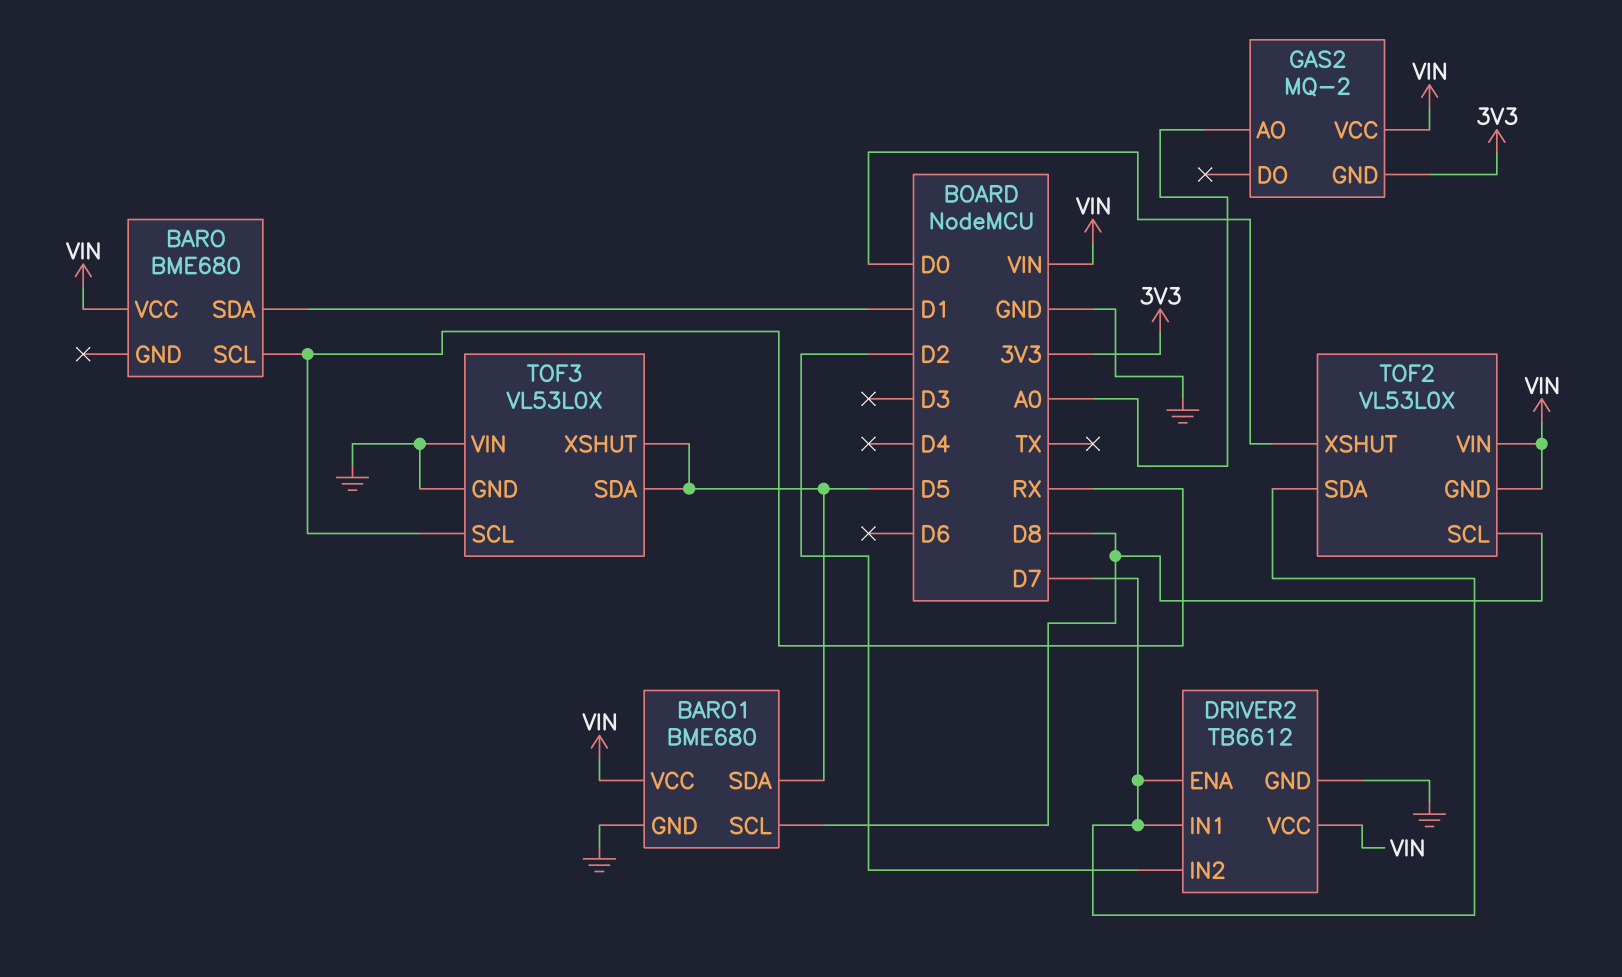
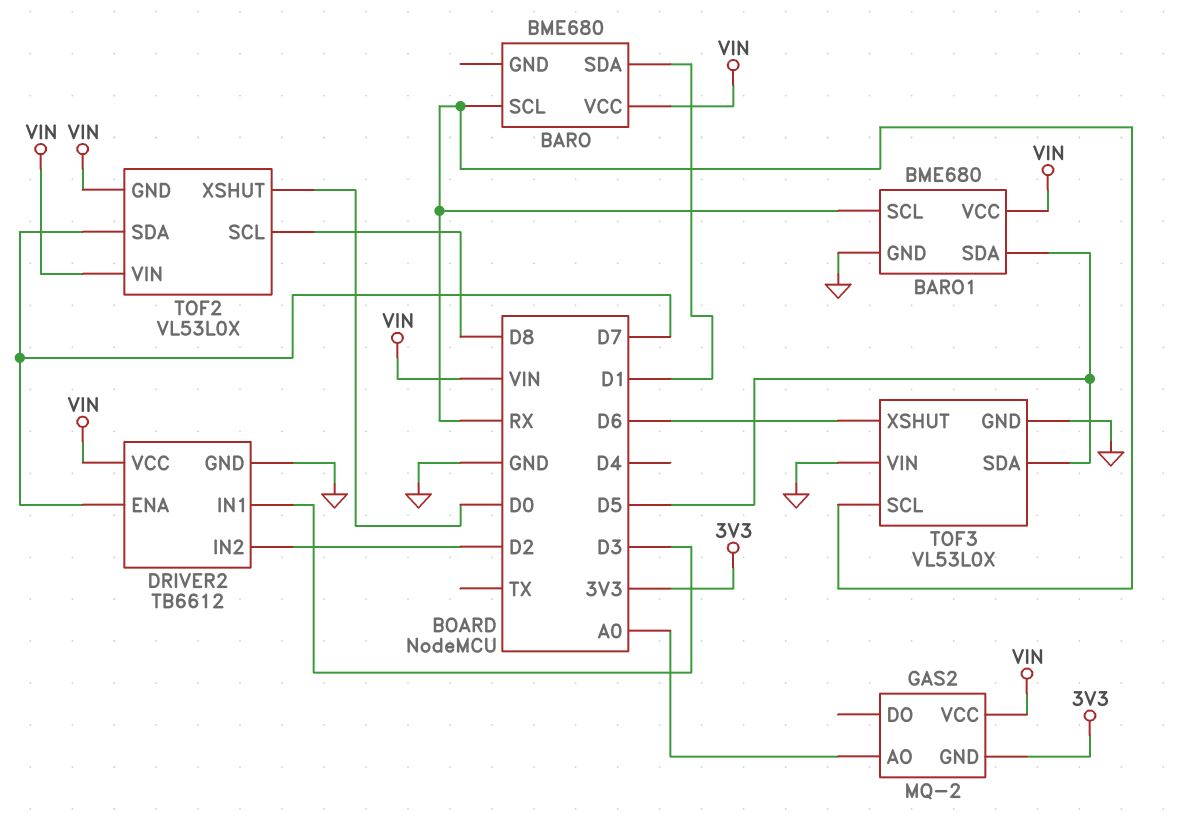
BARO1 pin SCL: D8 -> RX
DRIVER2 pin IN1: D7 -> D3
TOF3 pin XSHUT: D5 -> D6

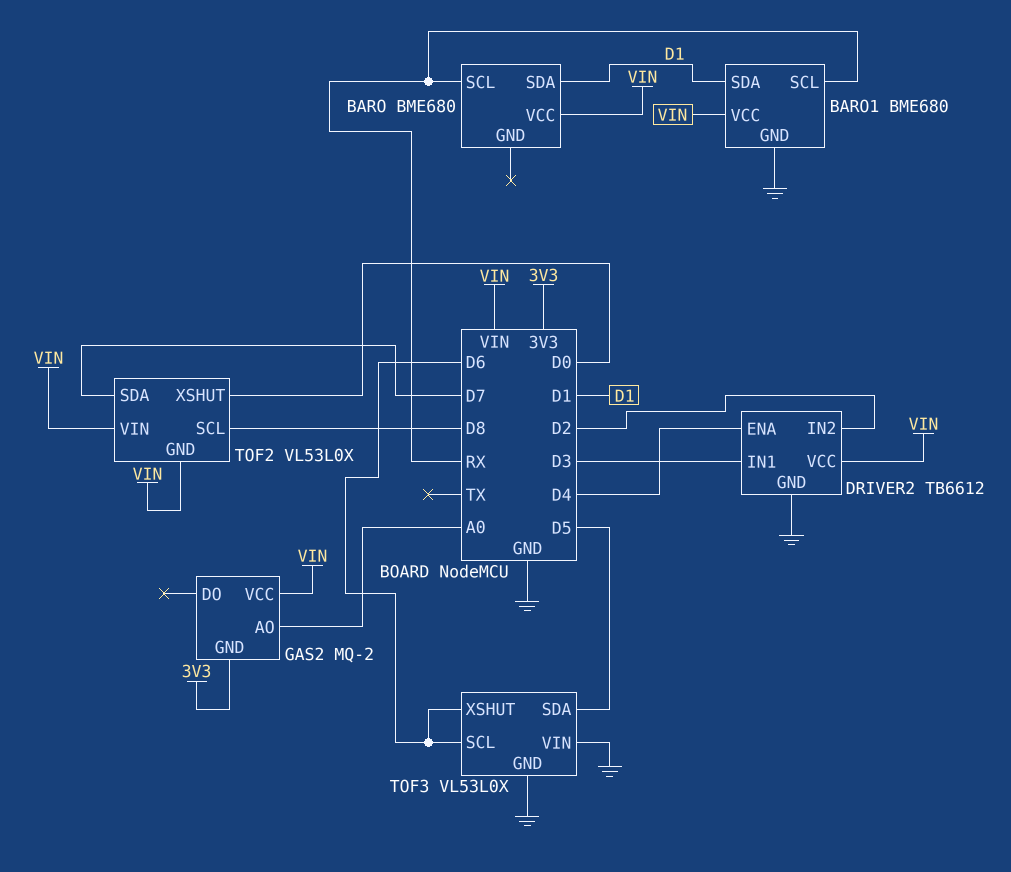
BARO1 pin SDA: D5 -> D1
DRIVER2 pin ENA: D7 -> D4
TOF3 pin SCL: RX -> D6

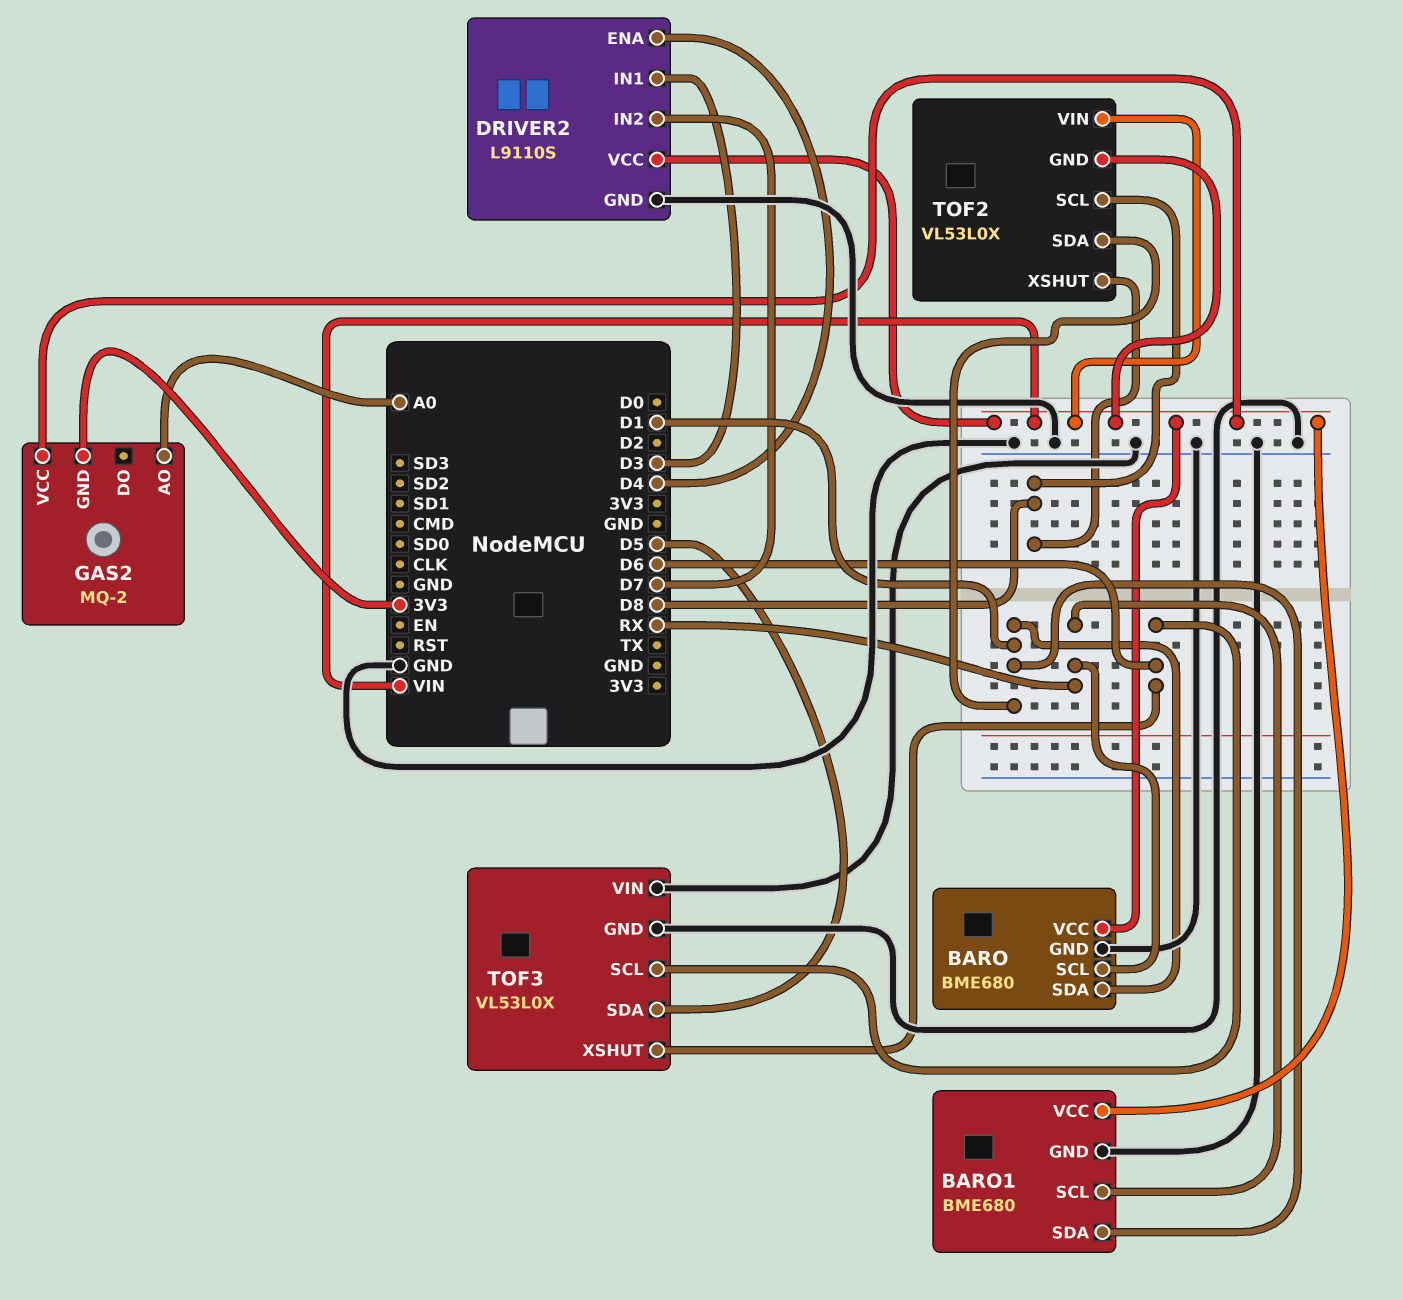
BARO pin GND: none -> GND
DRIVER2: TB6612 -> L9110S
DRIVER2 pin IN2: D2 -> D7
TOF2 pin SDA: D7 -> D1
TOF2 pin XSHUT: D0 -> D8

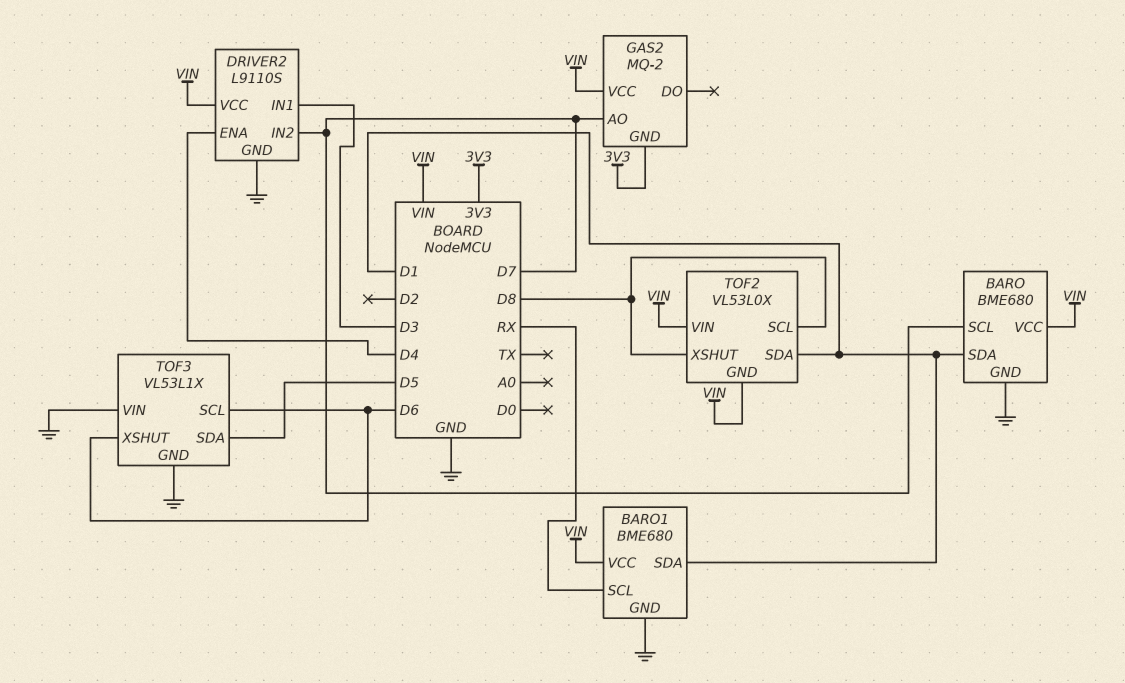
BARO pin SCL: RX -> D7
GAS2 pin AO: A0 -> D7
TOF3: VL53L0X -> VL53L1X

